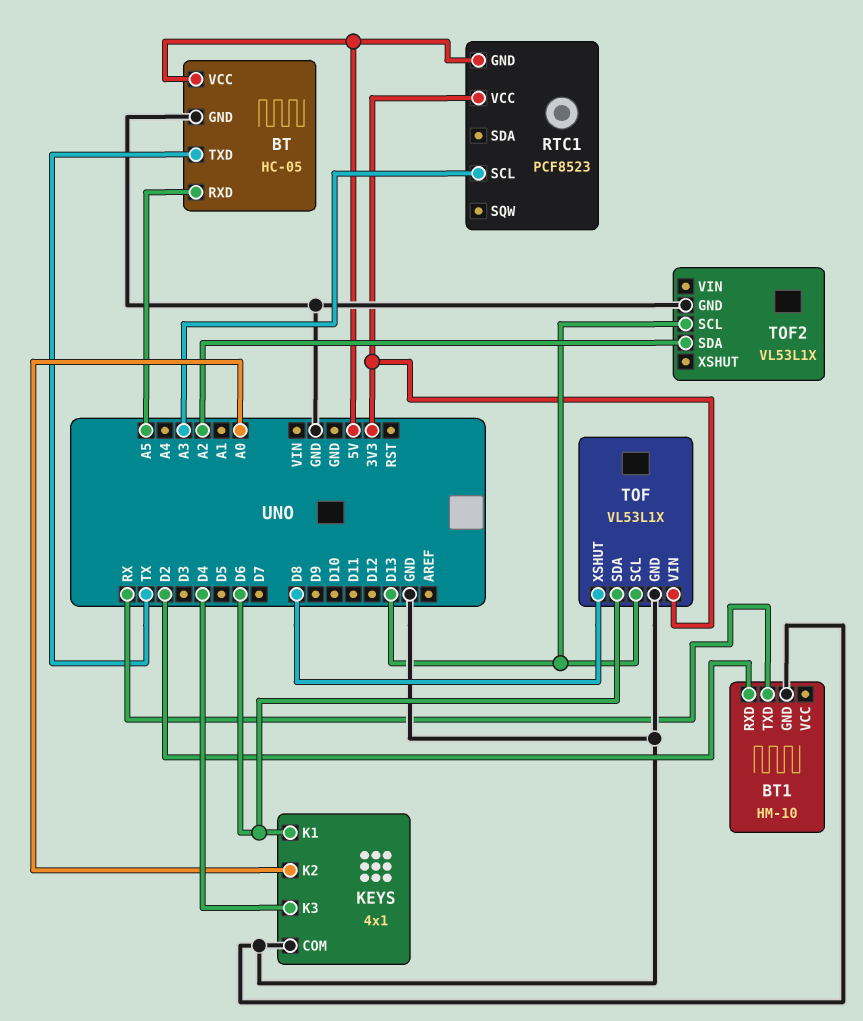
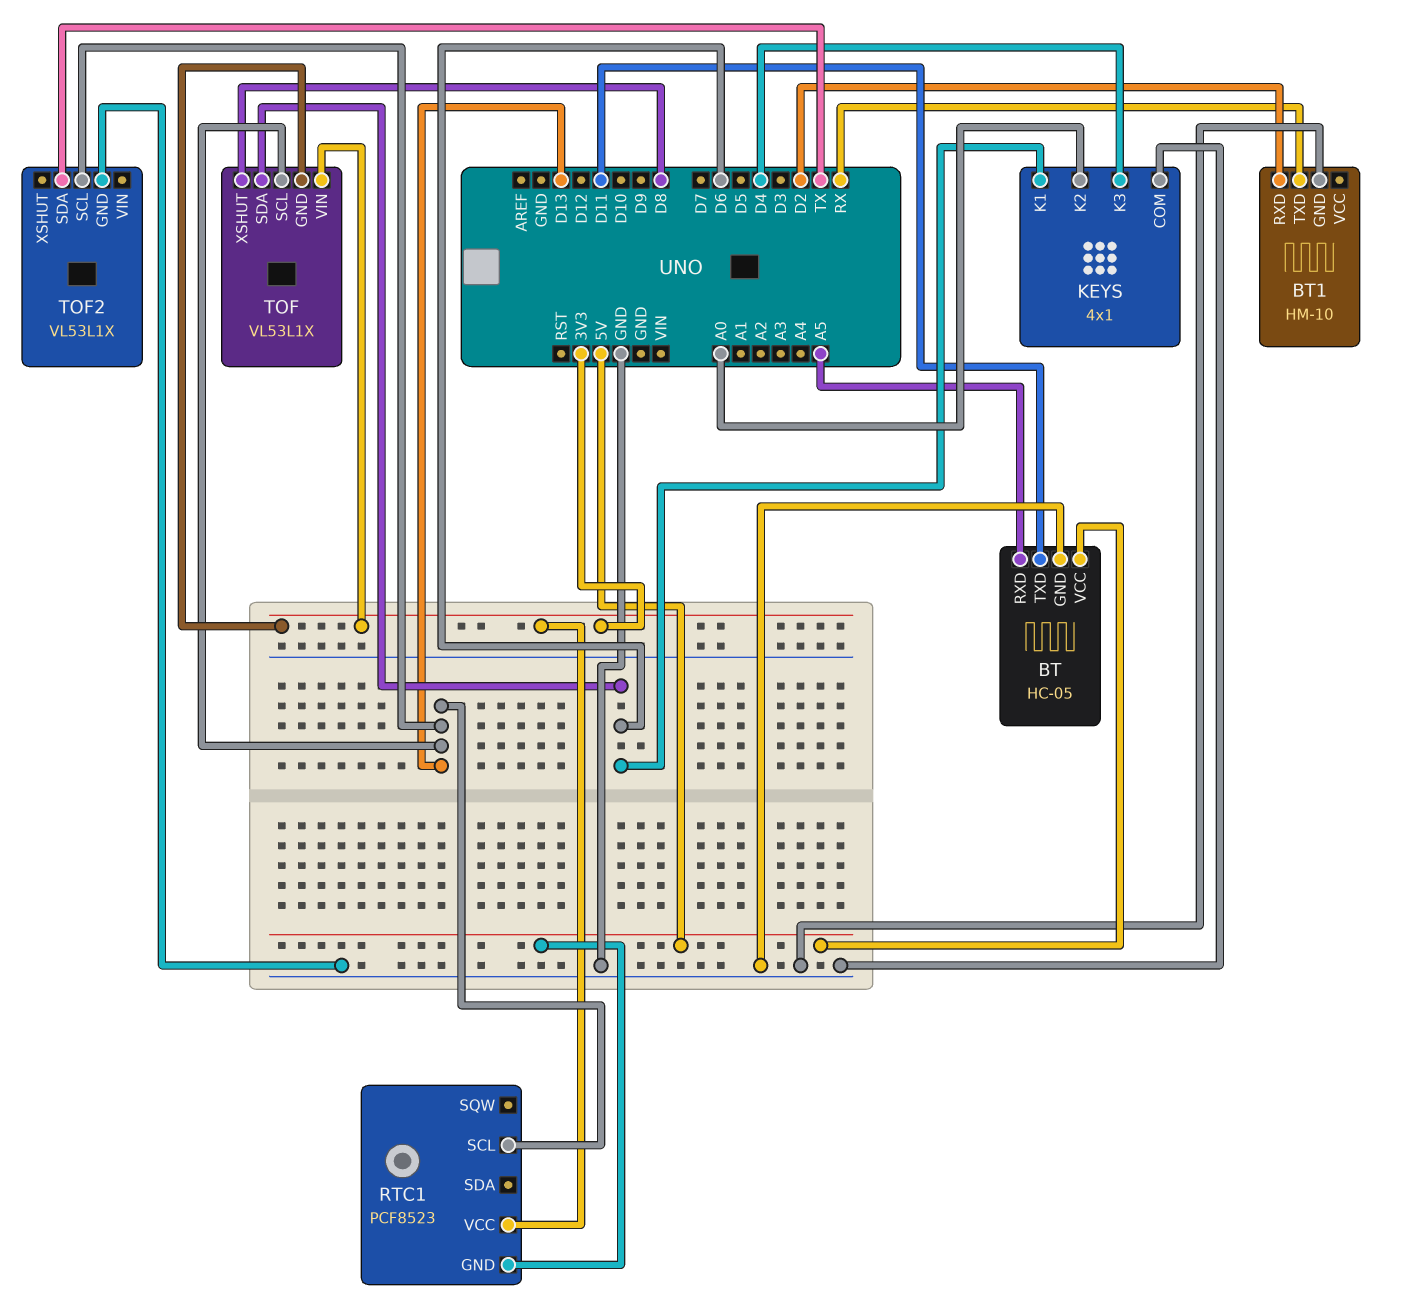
BT pin TXD: TX -> D11
RTC1 pin SCL: A3 -> D13
TOF pin GND: GND -> 3V3
TOF2 pin SDA: A2 -> TX

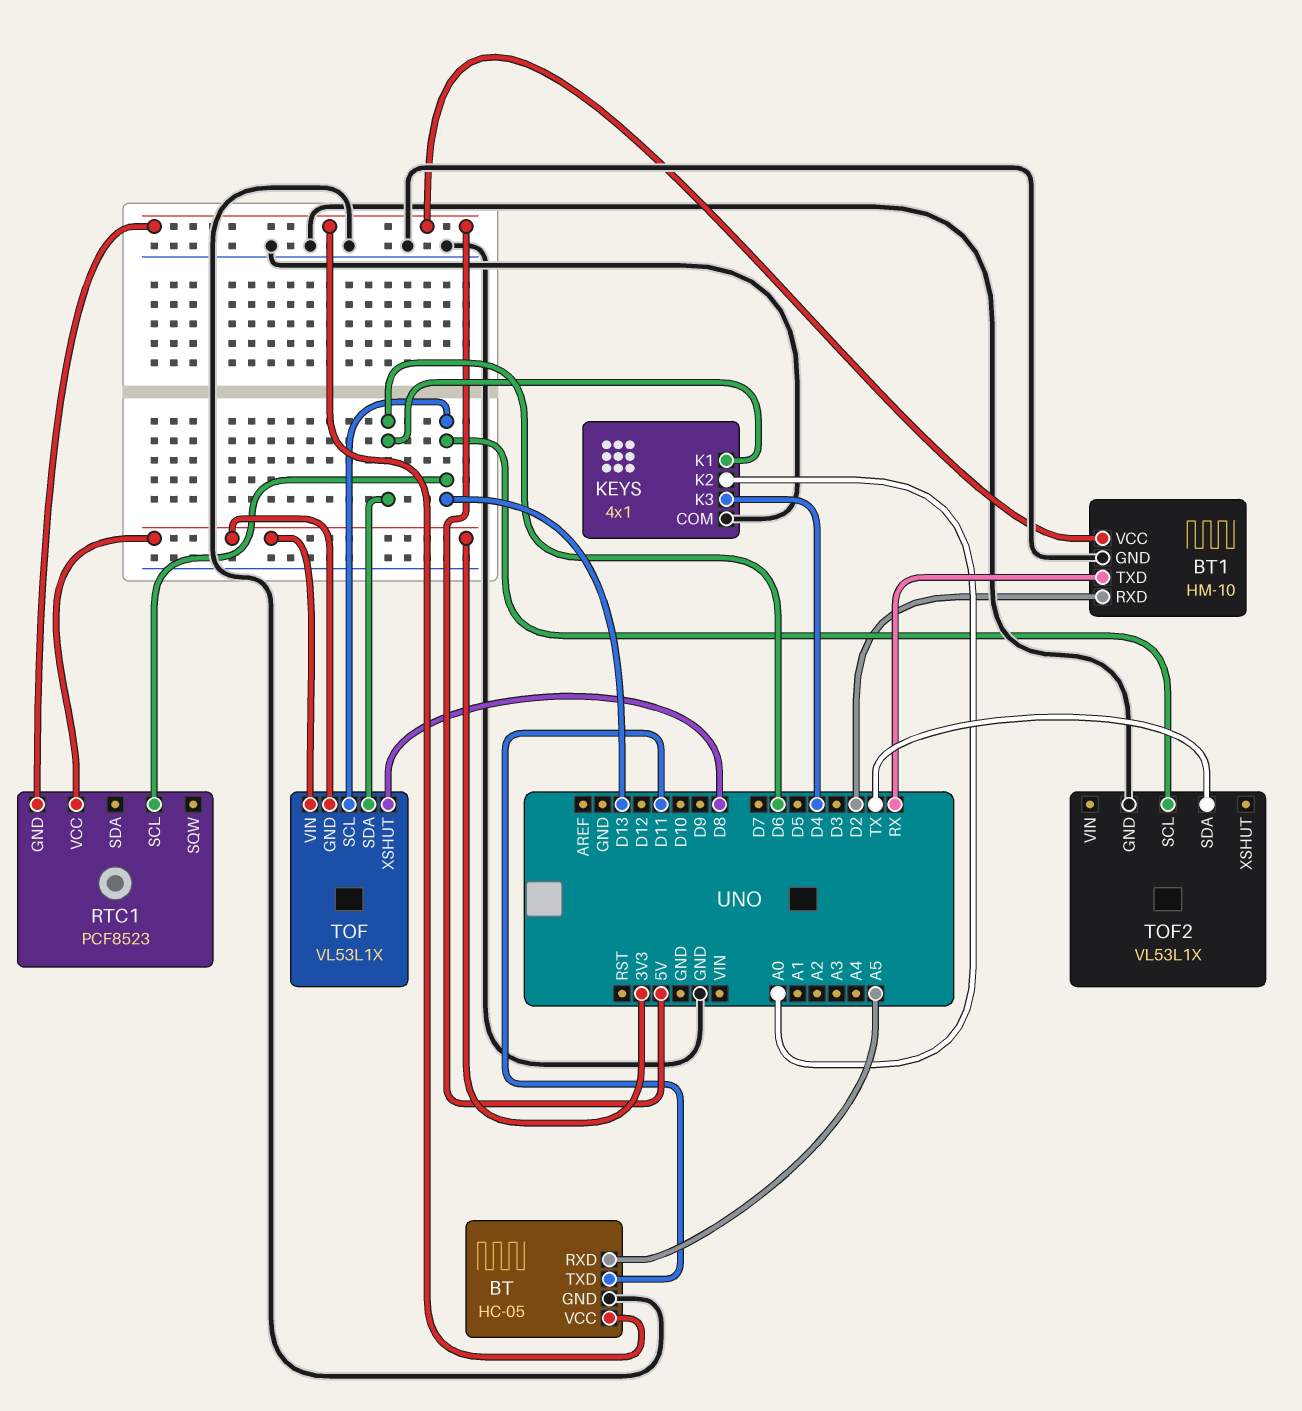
BT1 pin VCC: none -> 5V

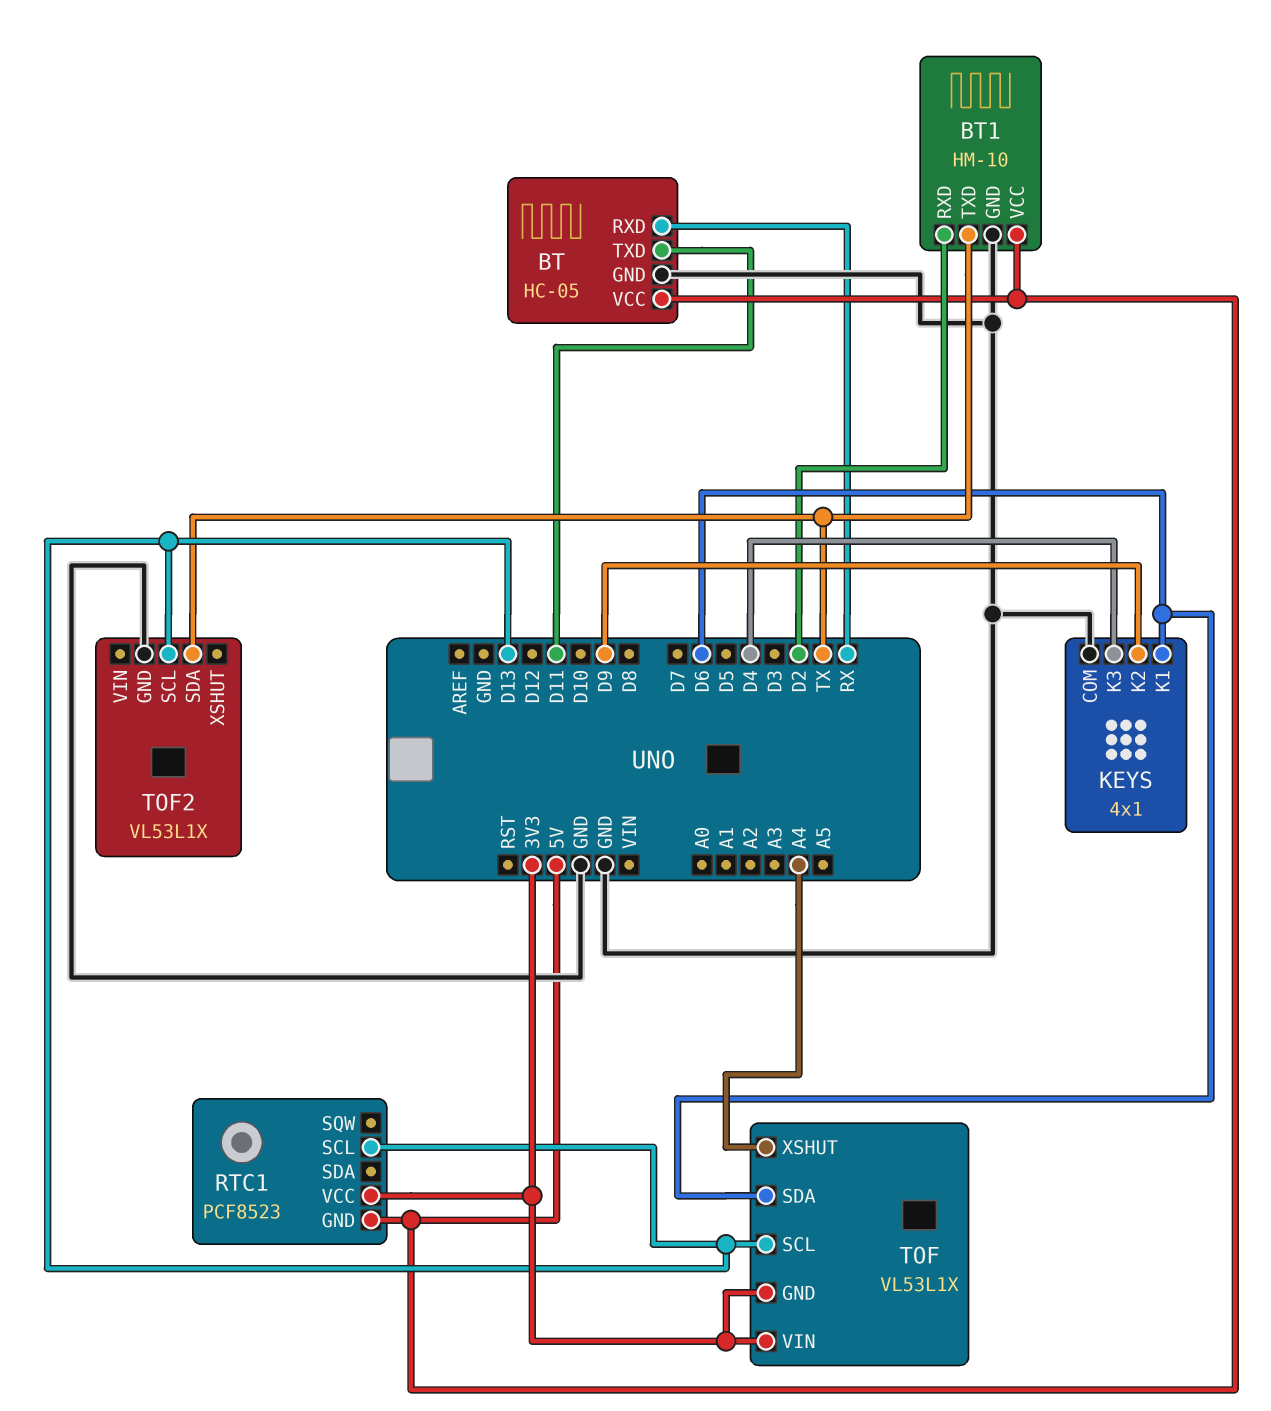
BT pin RXD: A5 -> RX
BT1 pin TXD: RX -> TX
KEYS pin K2: A0 -> D9
TOF pin XSHUT: D8 -> A4

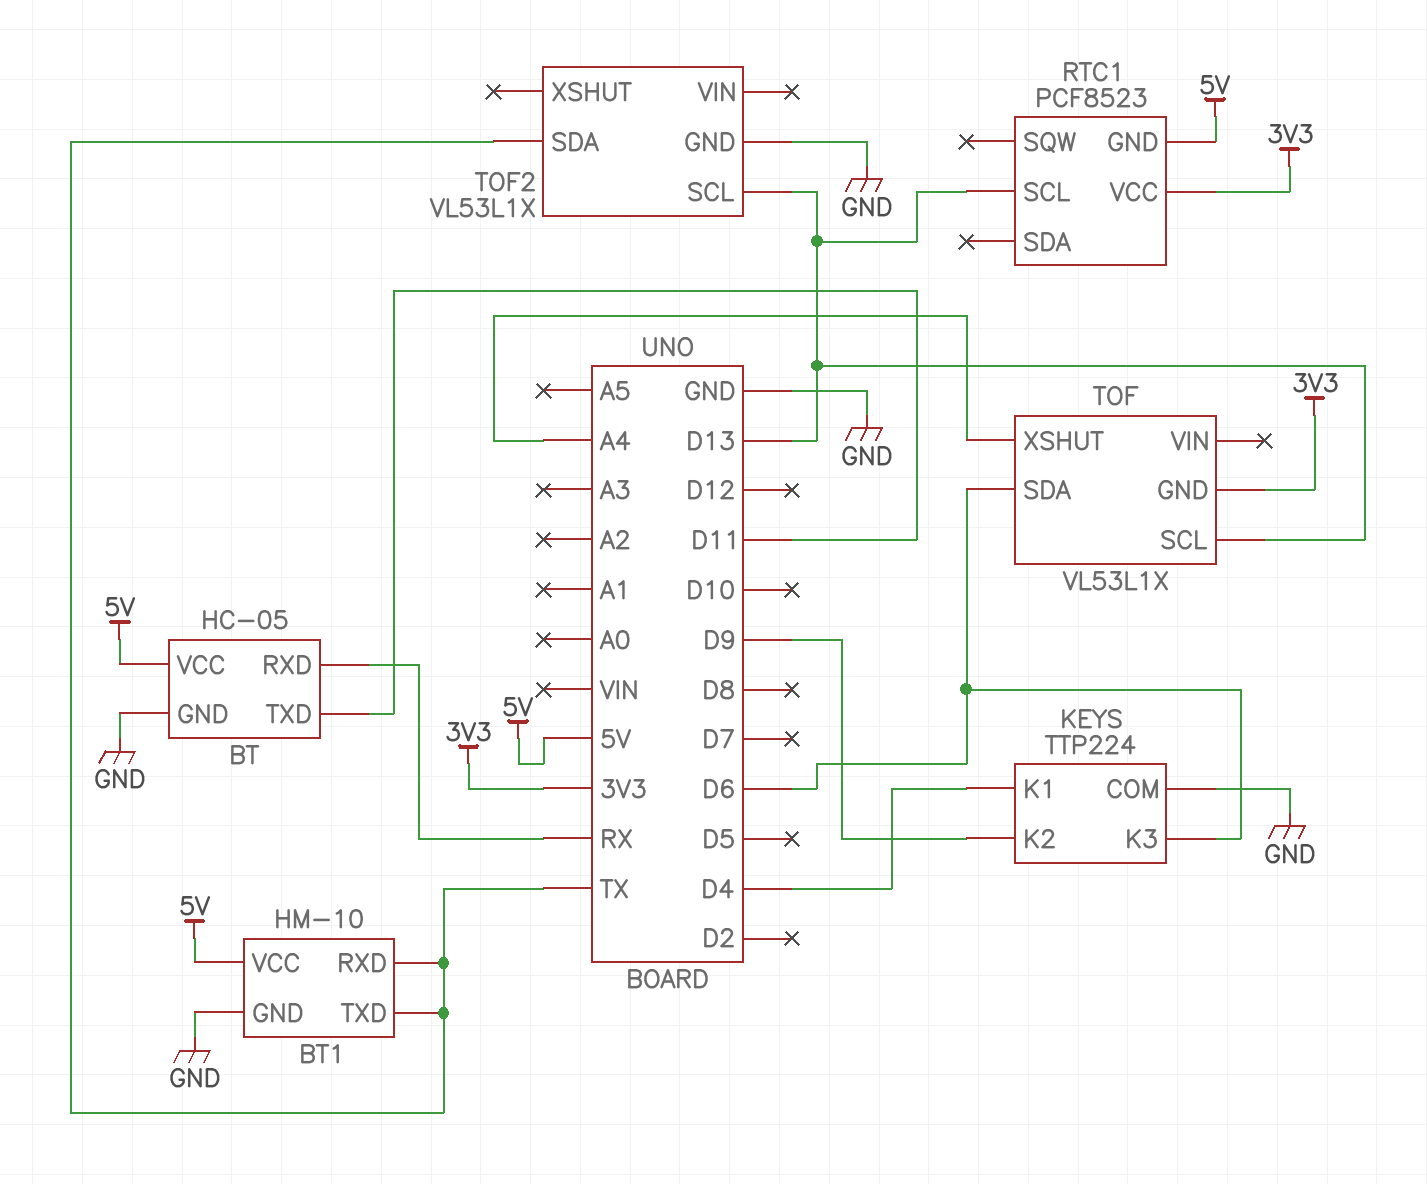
BT1 pin RXD: D2 -> TX
KEYS: 4x1 -> TTP224
KEYS pin K1: D6 -> D4
KEYS pin K3: D4 -> D6
TOF pin VIN: 3V3 -> none

